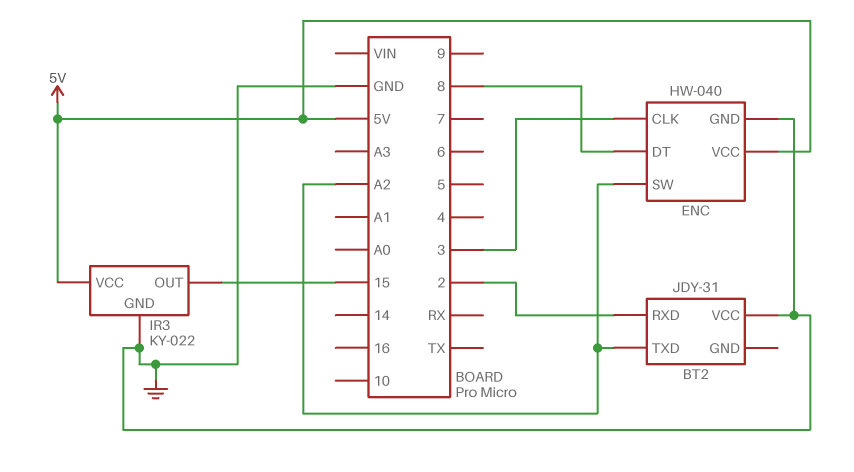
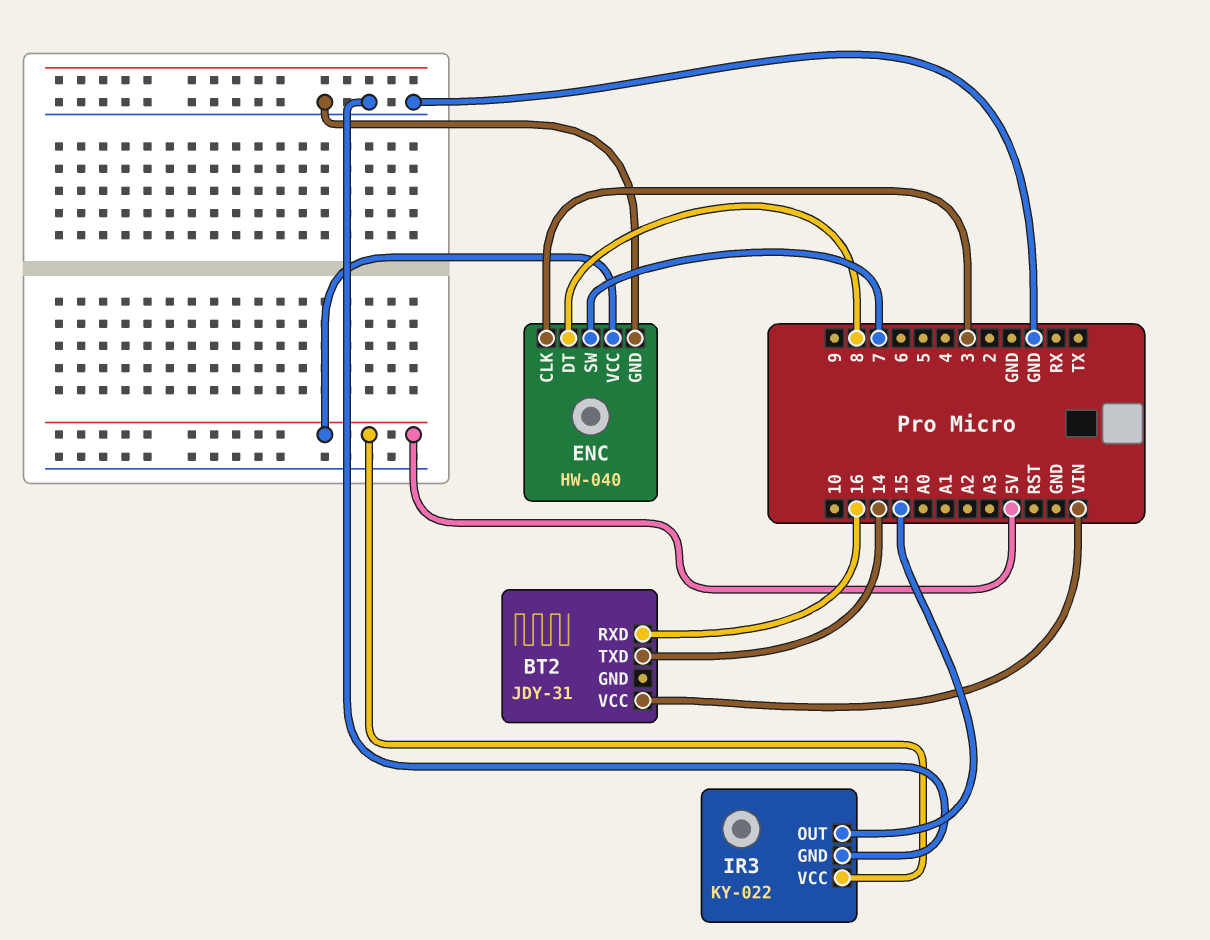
BT2 pin RXD: 2 -> 16
BT2 pin TXD: A2 -> 14
BT2 pin VCC: GND -> VIN
ENC pin SW: A2 -> 7

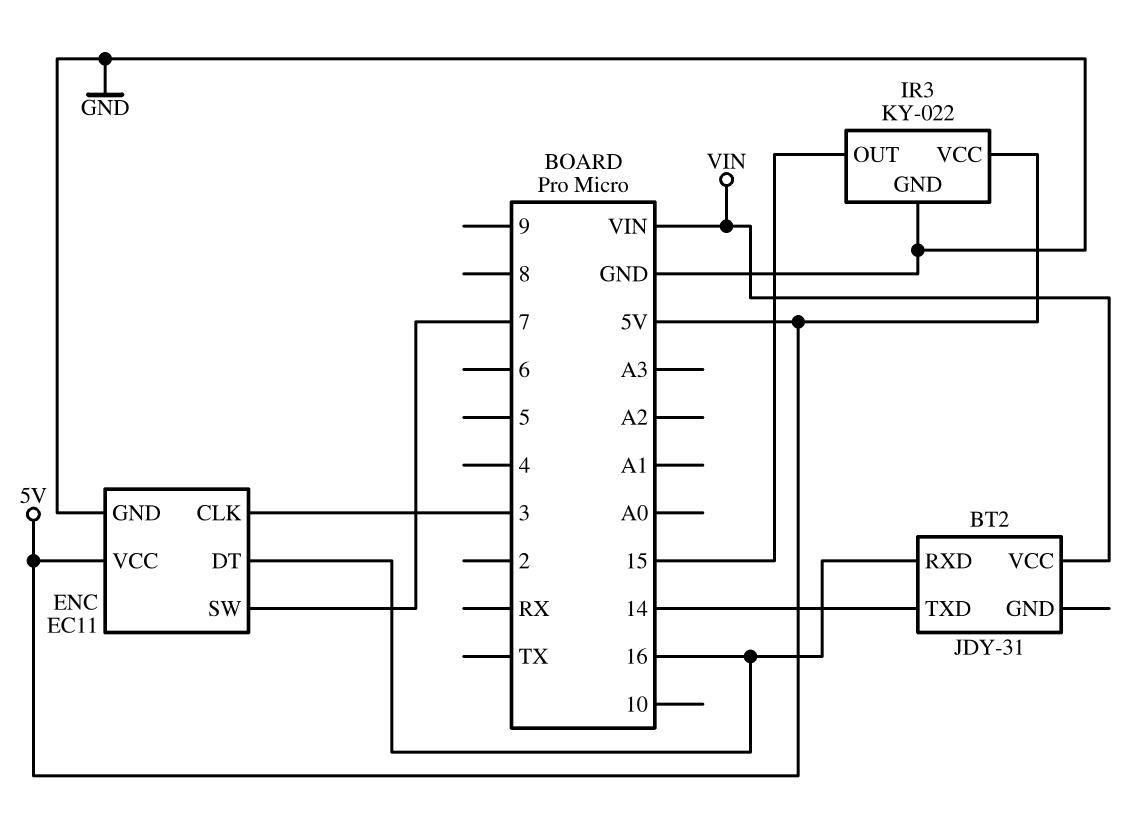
ENC: HW-040 -> EC11
ENC pin DT: 8 -> 16

